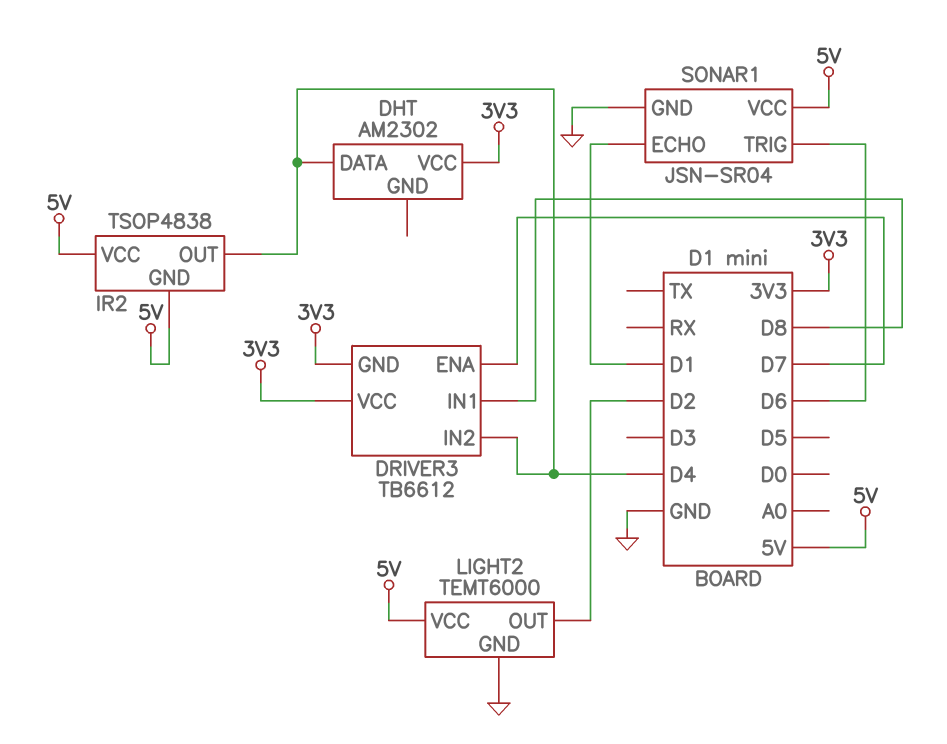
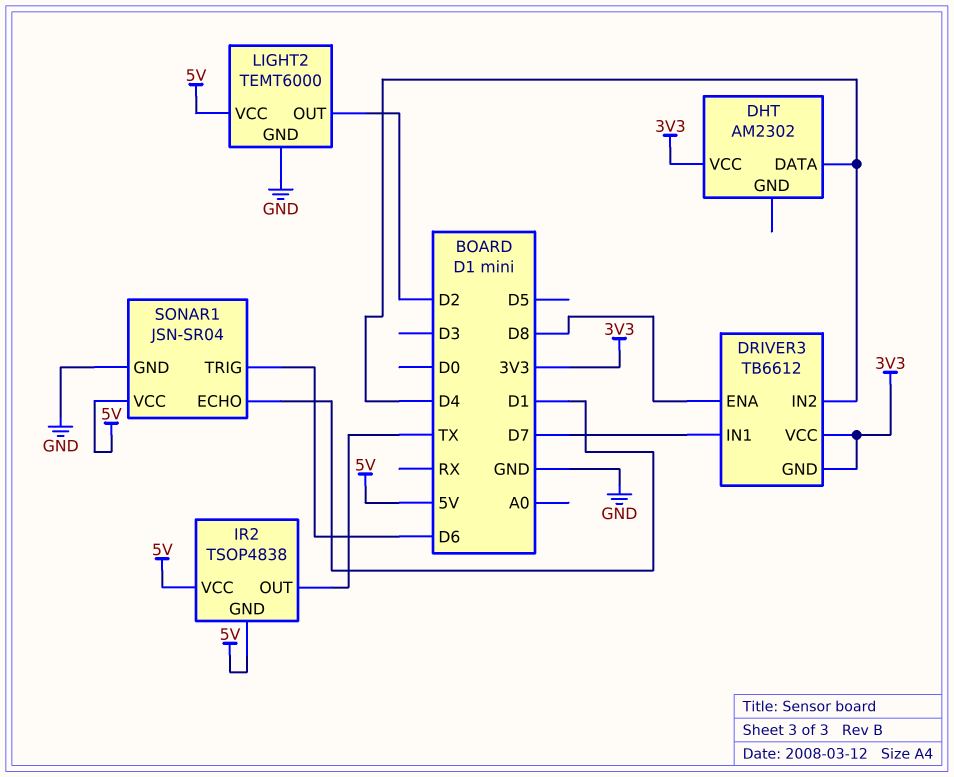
DRIVER3 pin ENA: D7 -> D8
DRIVER3 pin IN1: D8 -> D7
IR2 pin OUT: D4 -> TX

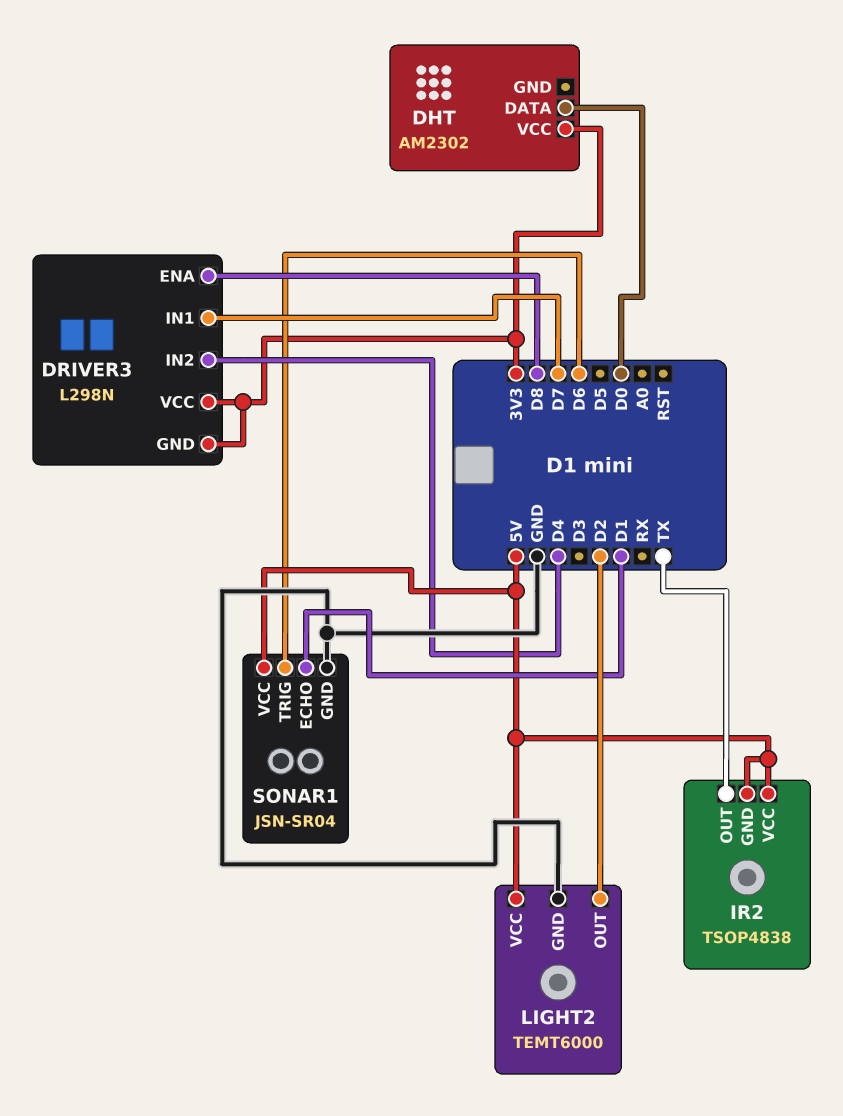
DHT pin DATA: D4 -> D0
DRIVER3: TB6612 -> L298N

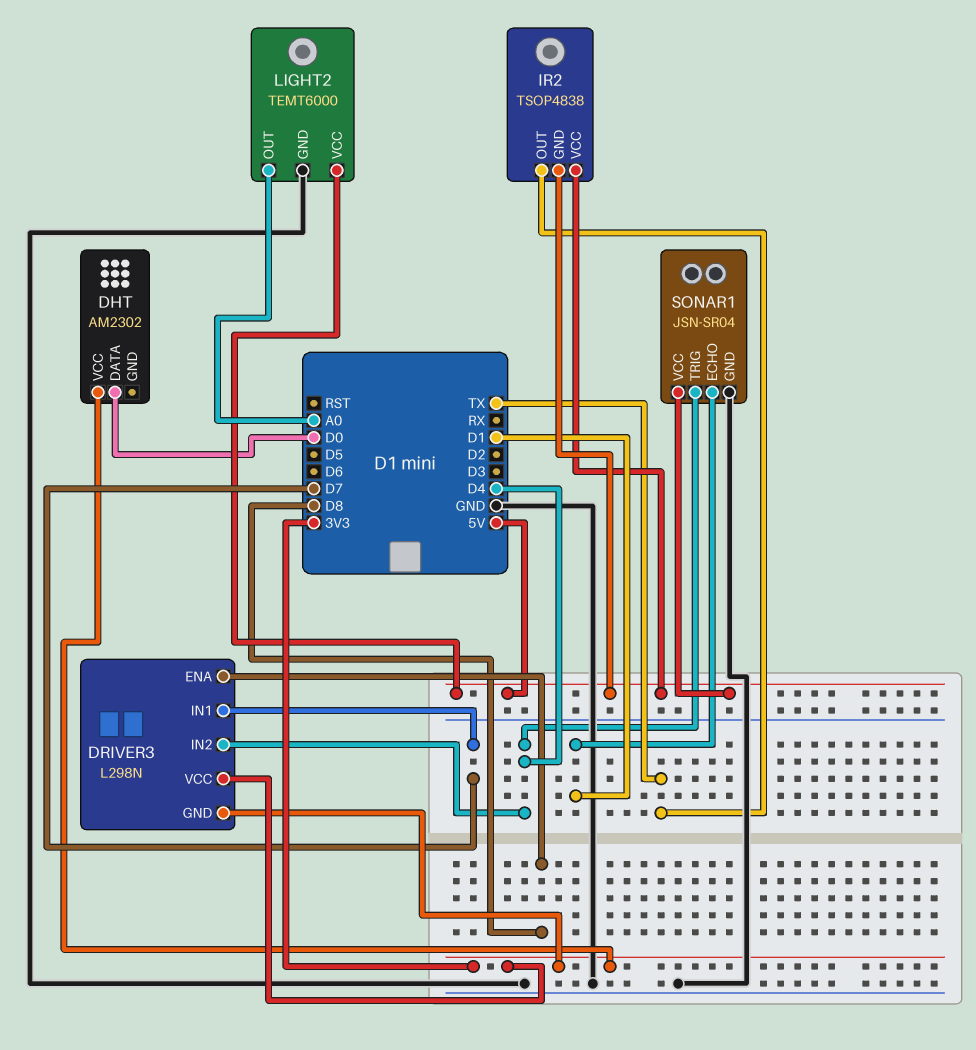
LIGHT2 pin OUT: D2 -> A0
SONAR1 pin TRIG: D6 -> D4

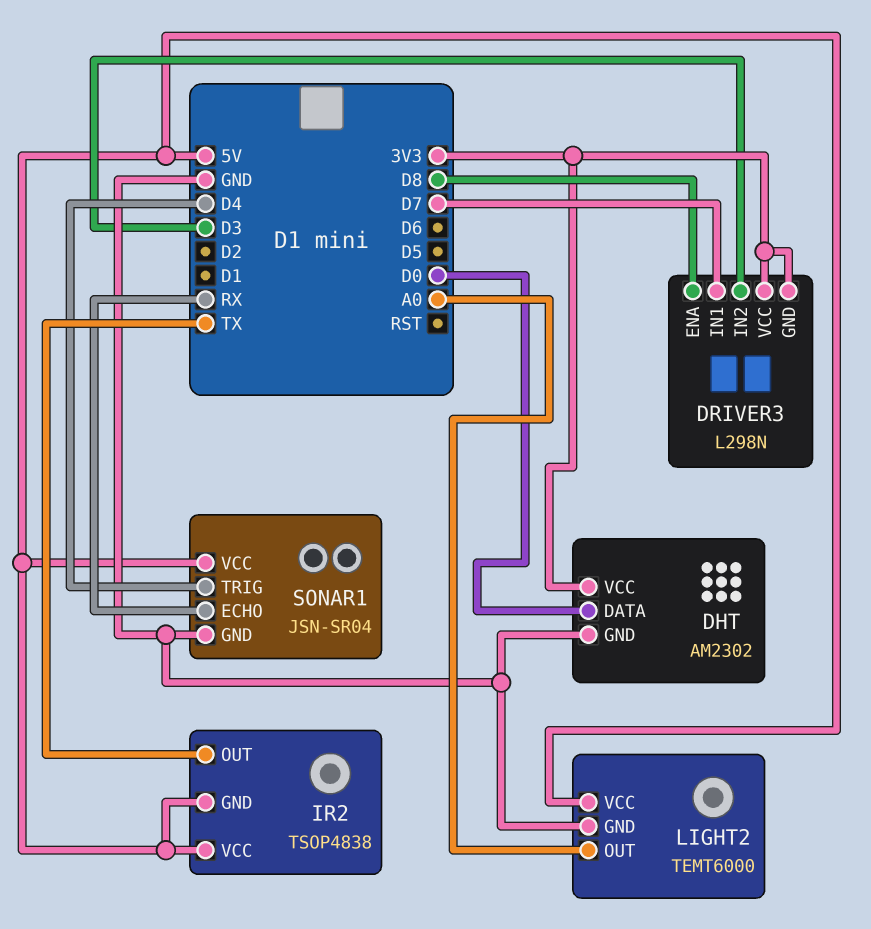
DHT pin GND: none -> GND
DRIVER3 pin IN2: D4 -> D3
SONAR1 pin ECHO: D1 -> RX

